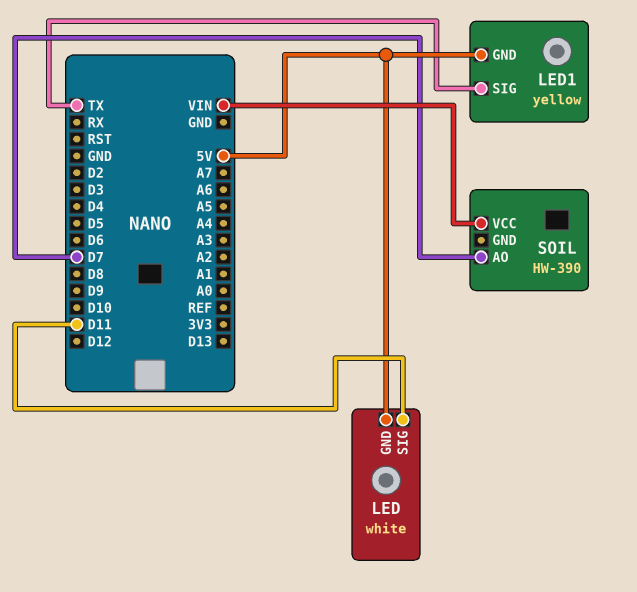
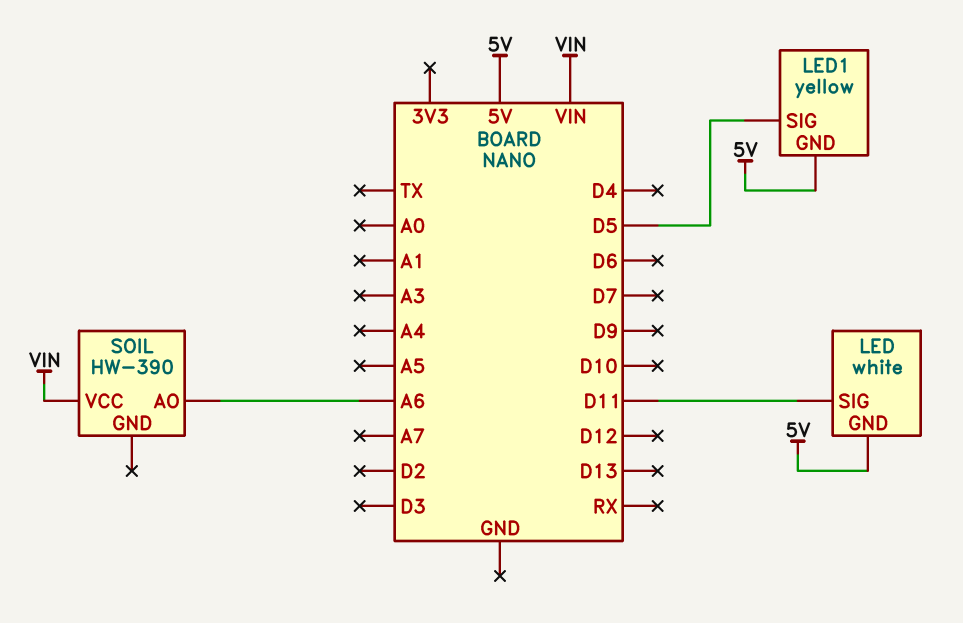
LED1 pin SIG: TX -> D5
SOIL pin AO: D7 -> A6

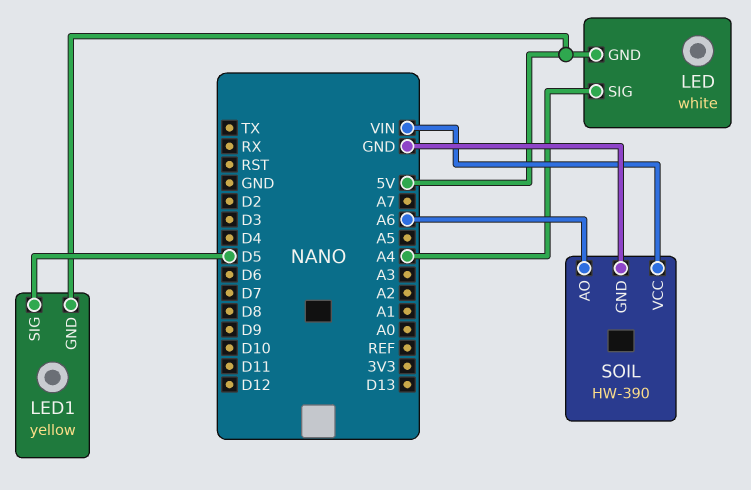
LED pin SIG: D11 -> A4
SOIL pin GND: none -> GND

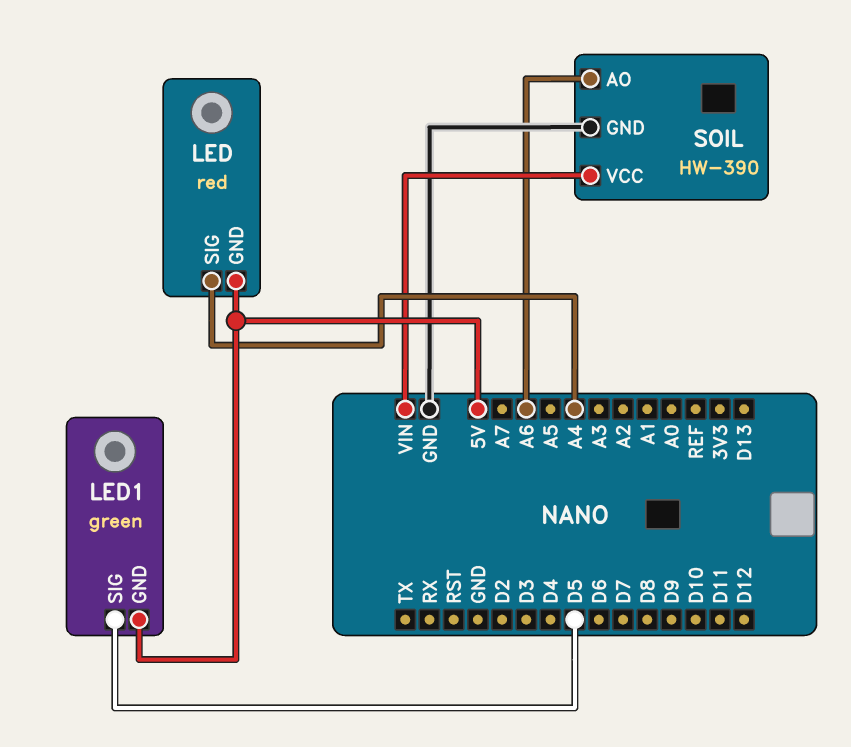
LED: white -> red
LED1: yellow -> green

